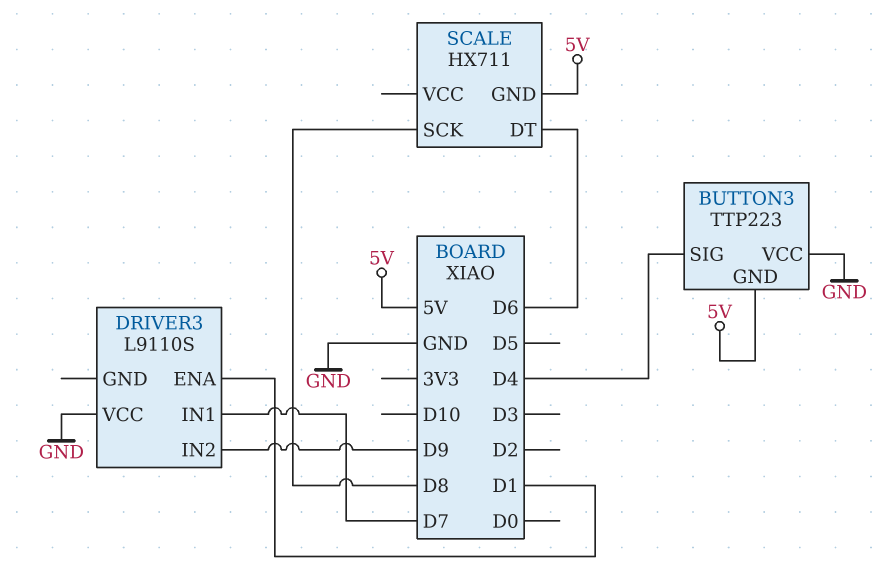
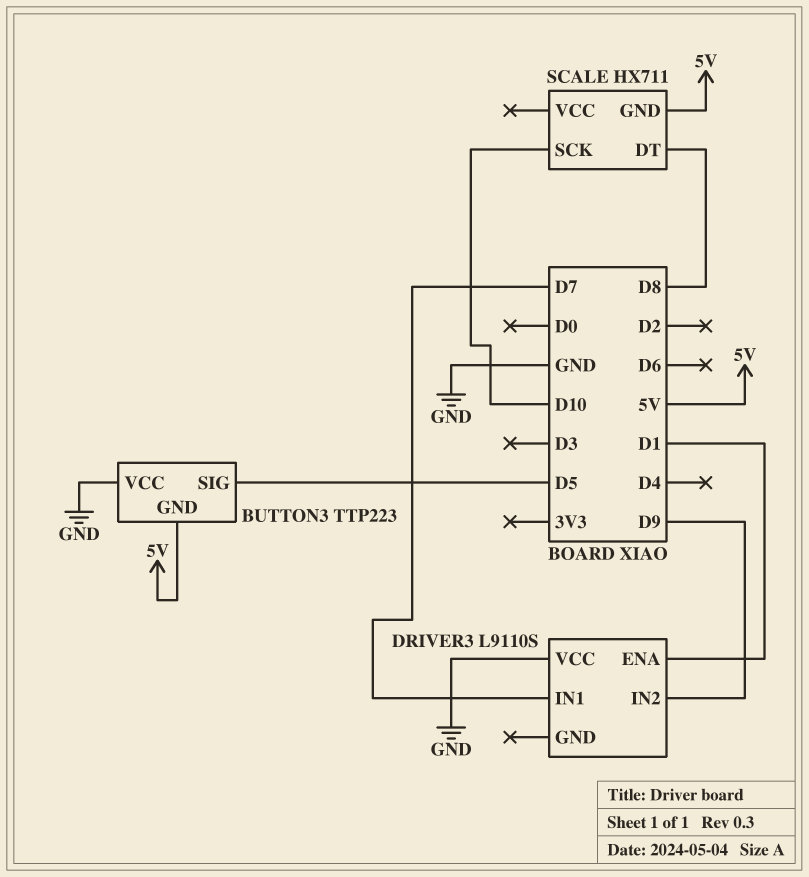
BUTTON3 pin SIG: D4 -> D5
SCALE pin DT: D6 -> D8
SCALE pin SCK: D8 -> D10

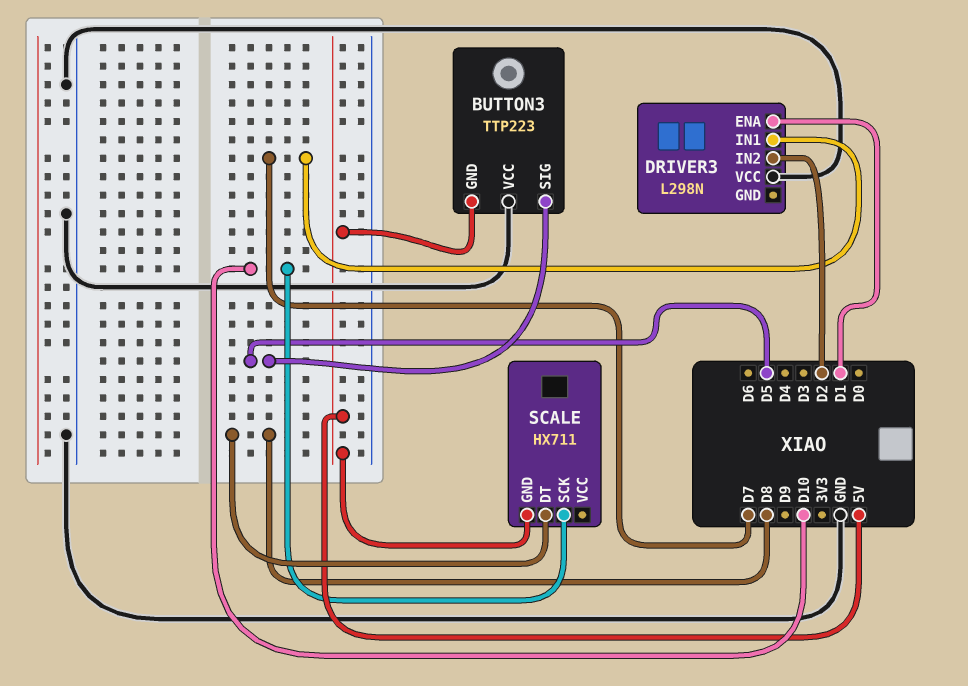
DRIVER3: L9110S -> L298N
DRIVER3 pin IN2: D9 -> D2

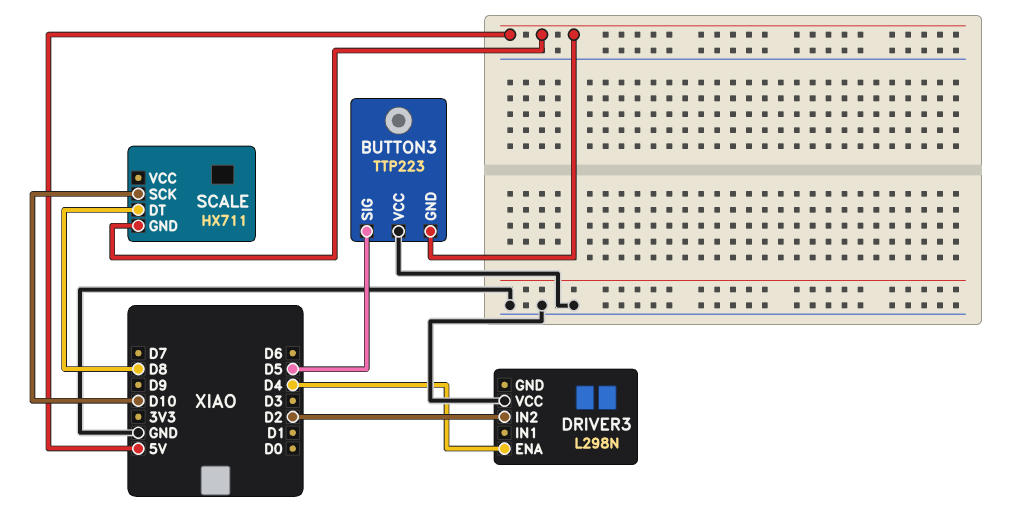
DRIVER3 pin ENA: D1 -> D4
DRIVER3 pin IN1: D7 -> none

